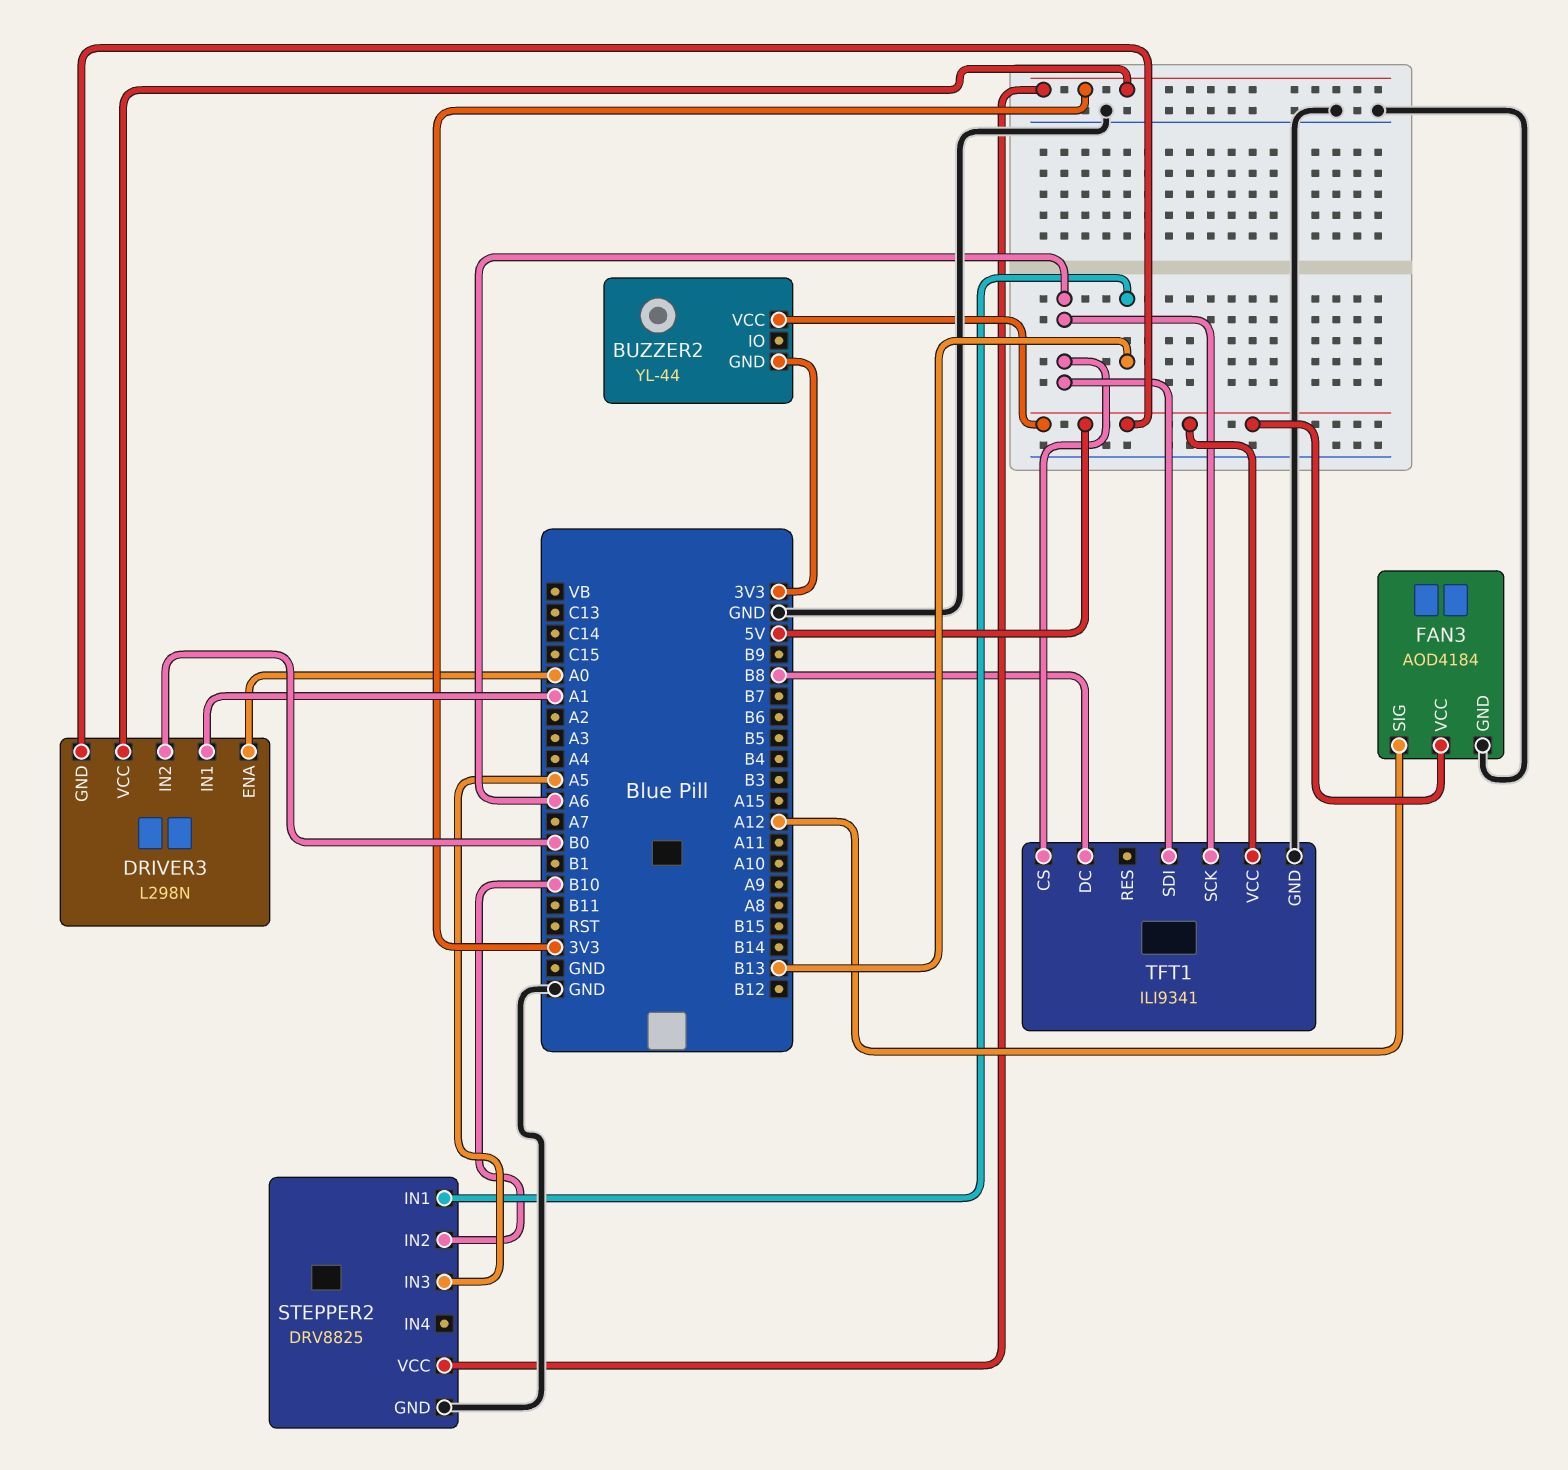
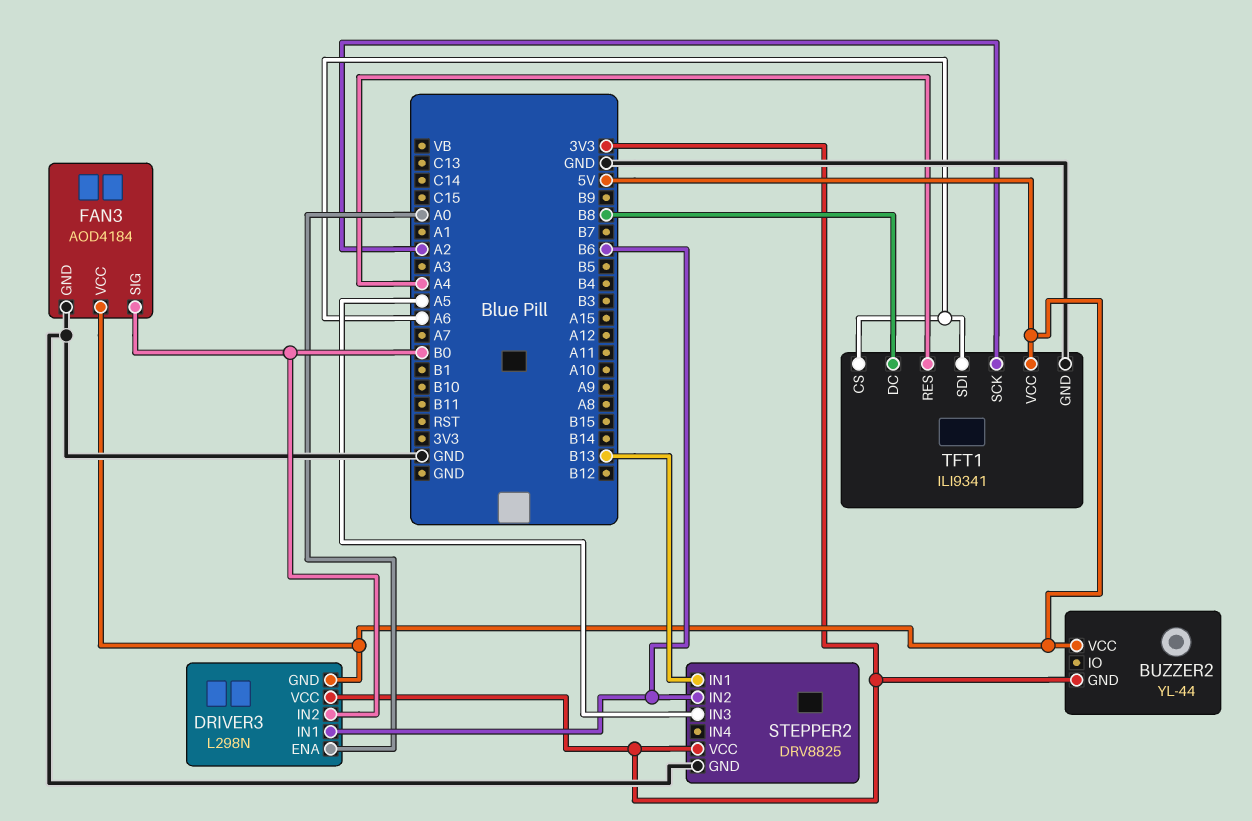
DRIVER3 pin IN1: A1 -> B6
FAN3 pin SIG: A12 -> B0
STEPPER2 pin IN2: B10 -> B6
TFT1 pin RES: none -> A4
TFT1 pin SCK: A6 -> A2

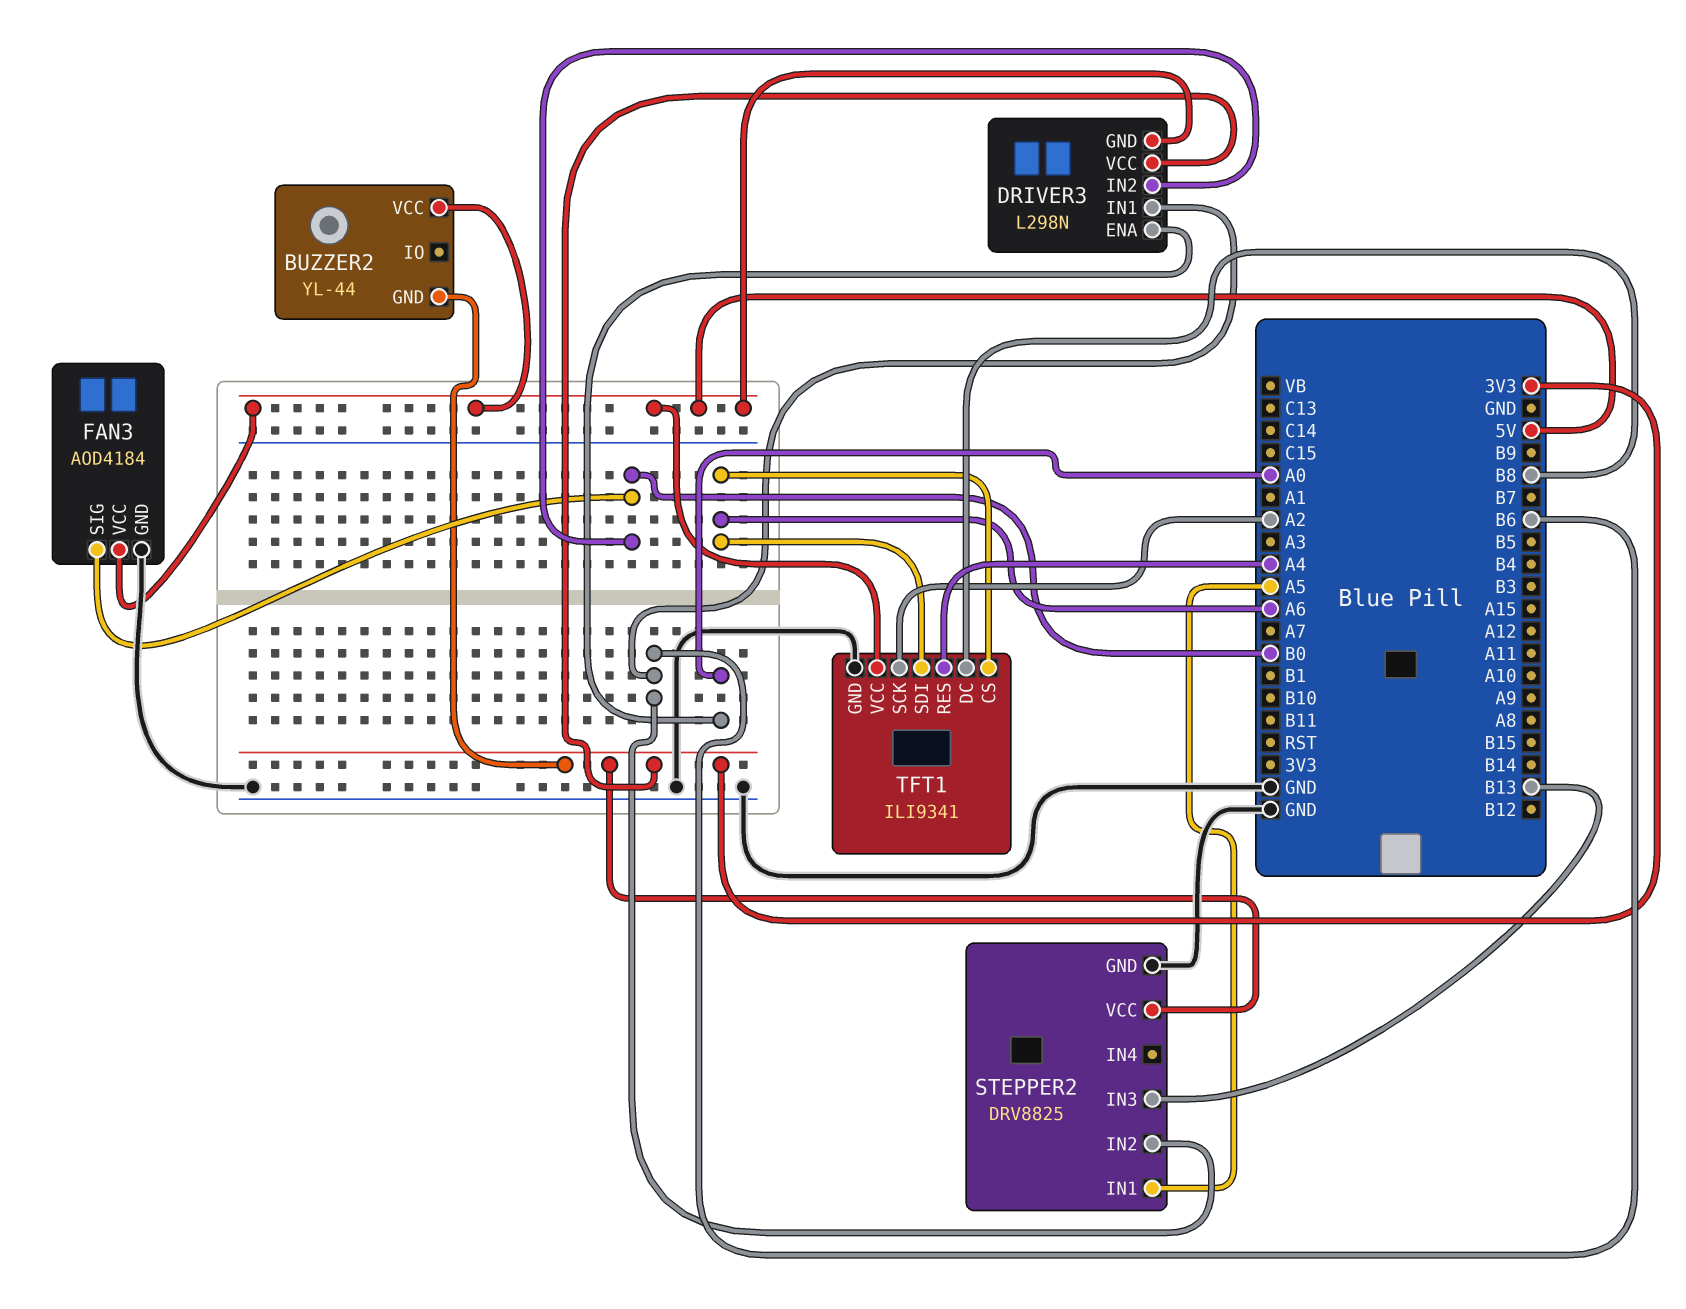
STEPPER2 pin IN1: B13 -> A5
STEPPER2 pin IN3: A5 -> B13

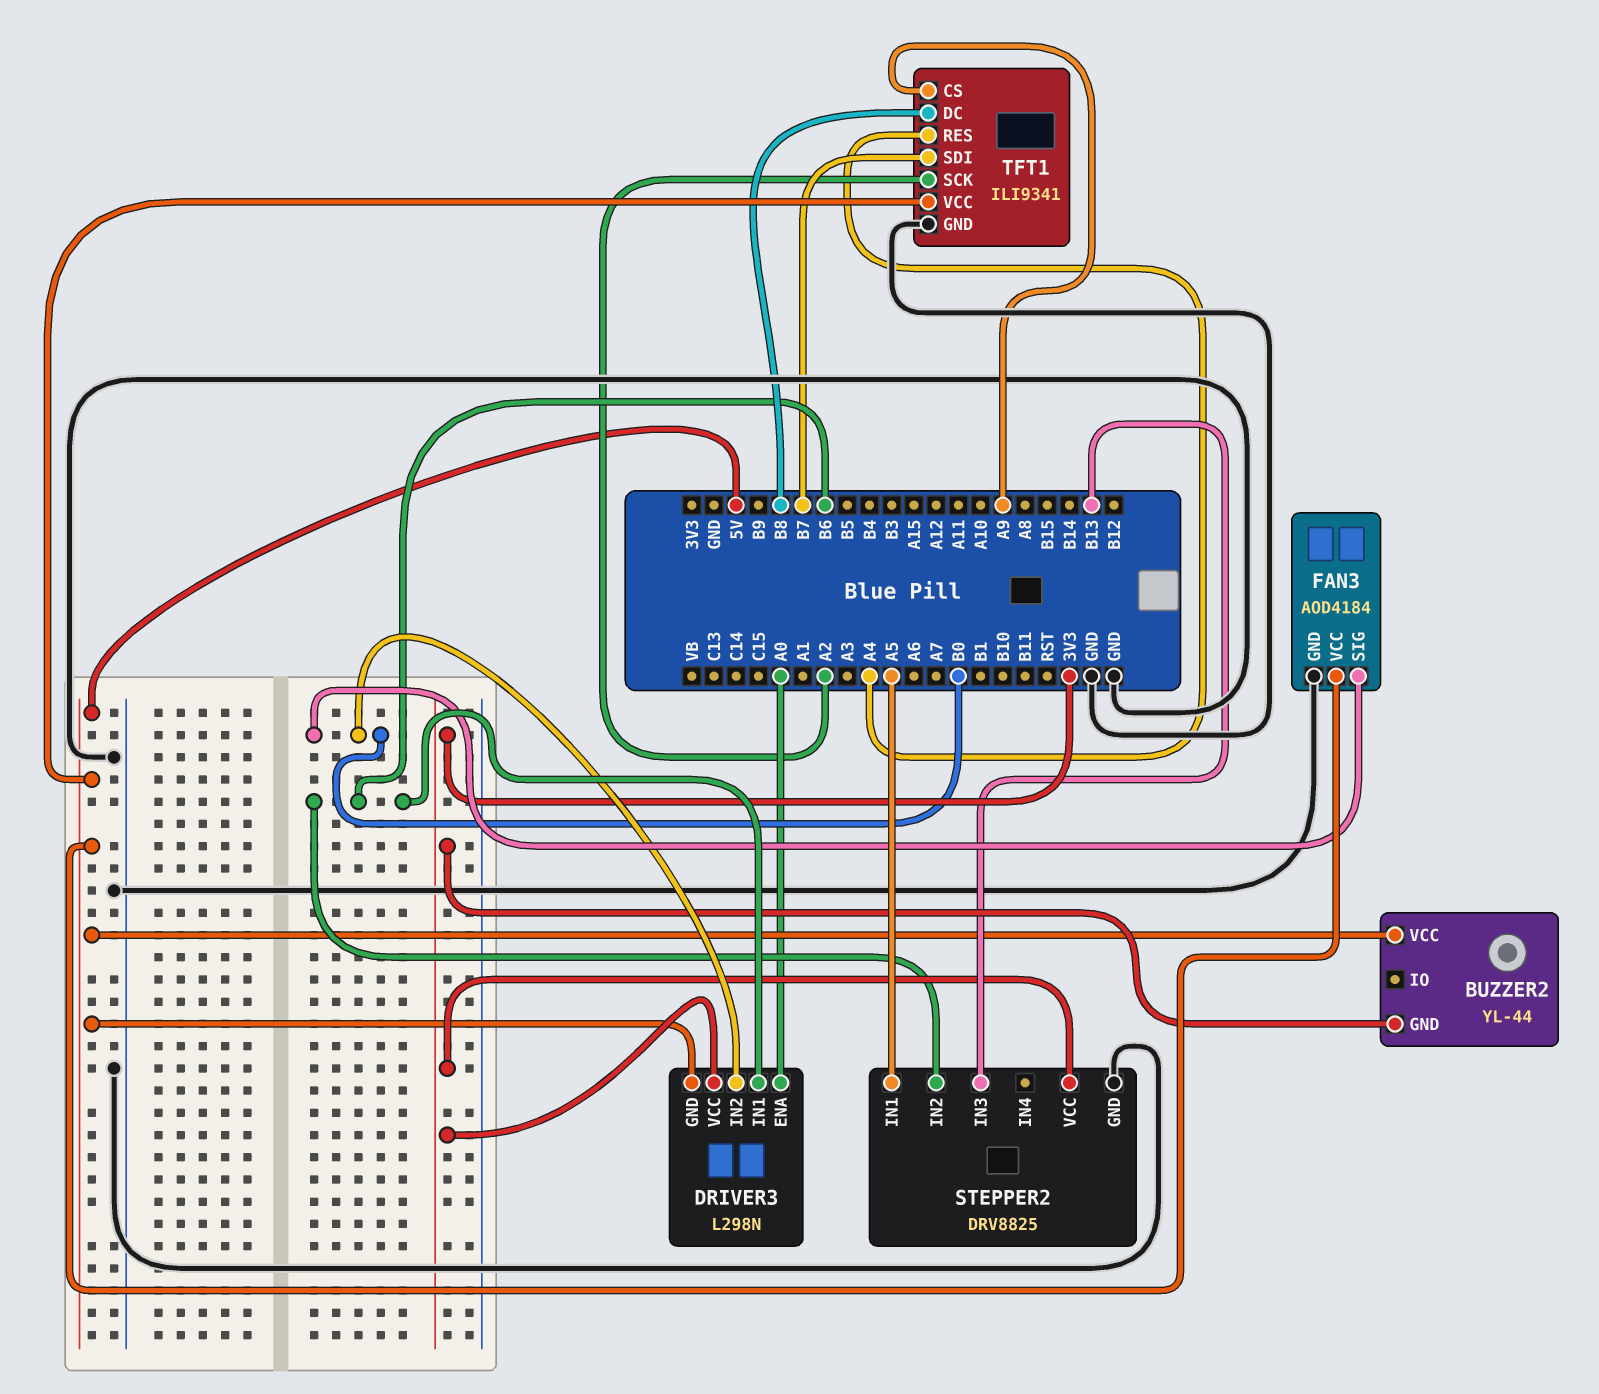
TFT1 pin CS: A6 -> A9
TFT1 pin SDI: A6 -> B7

